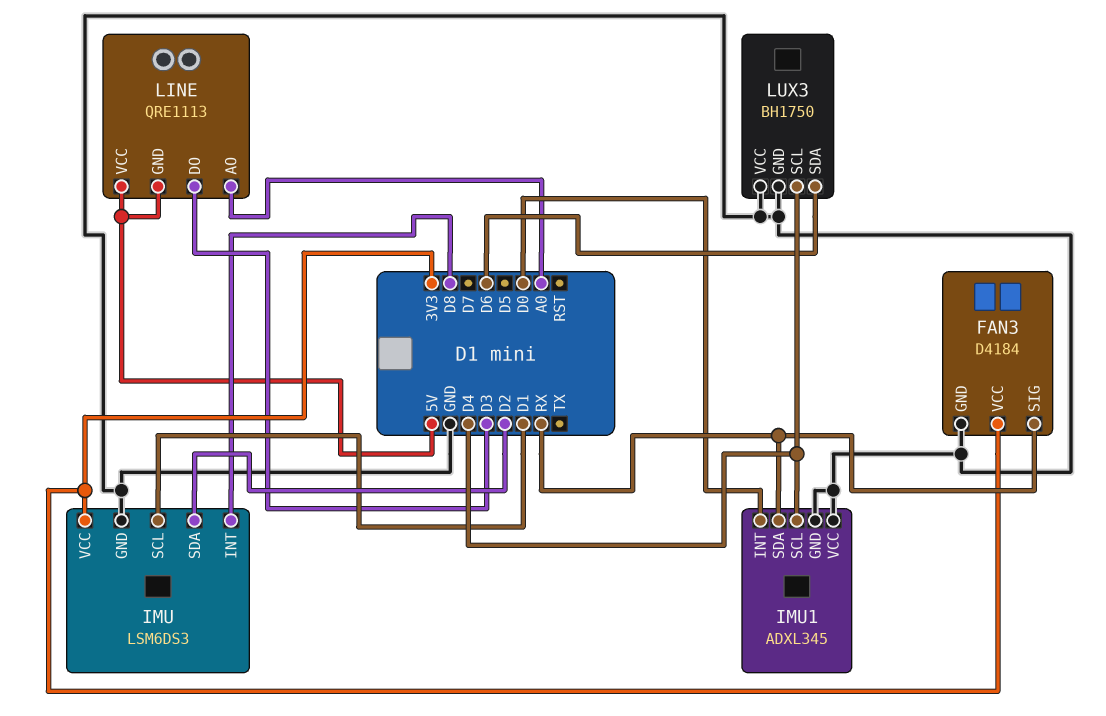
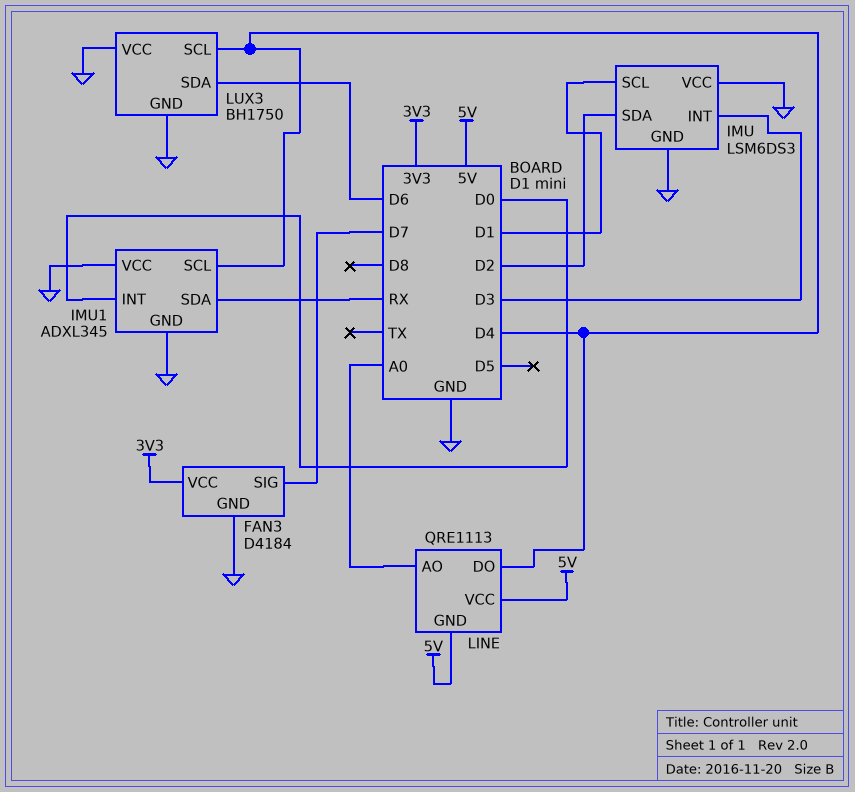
FAN3 pin SIG: RX -> D7
IMU pin INT: D8 -> D3
IMU pin VCC: 3V3 -> GND
LINE pin DO: D3 -> D4

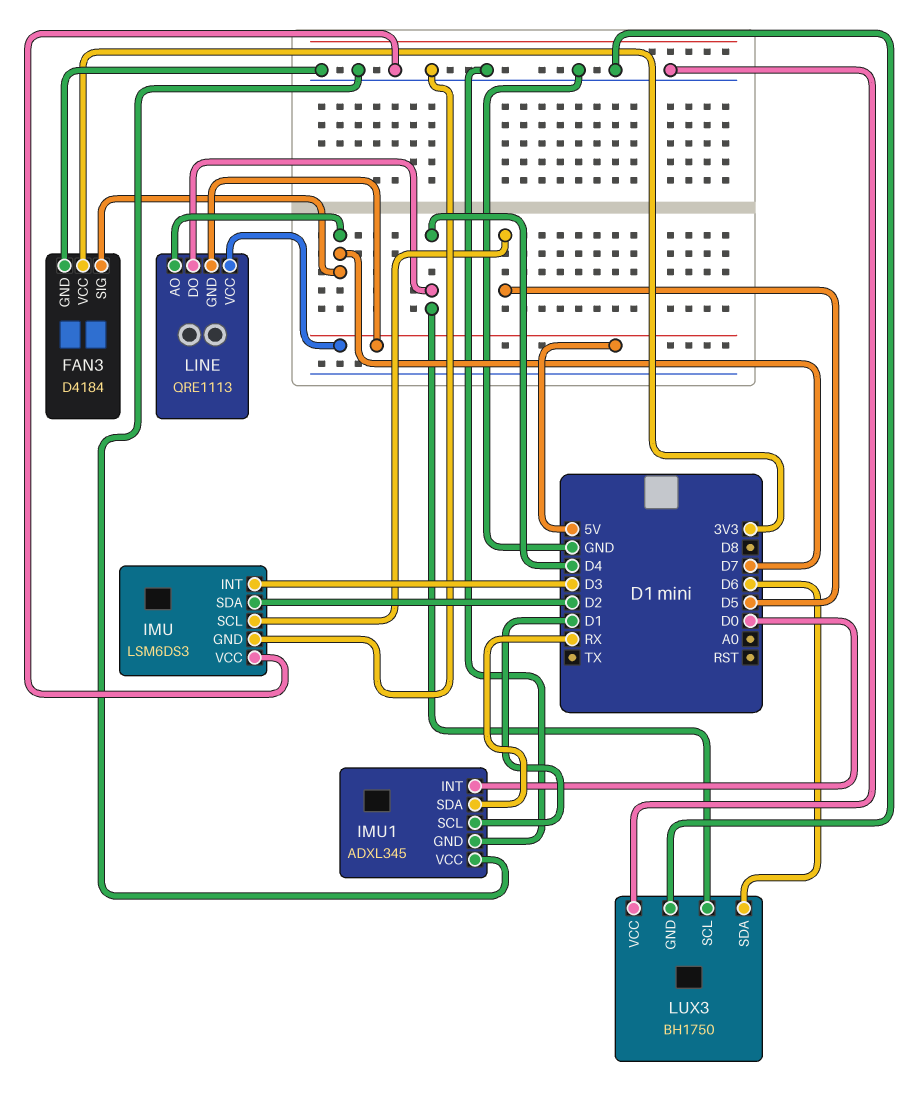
IMU pin SCL: D1 -> D5
IMU1 pin SCL: D4 -> D1
LINE pin AO: A0 -> D7

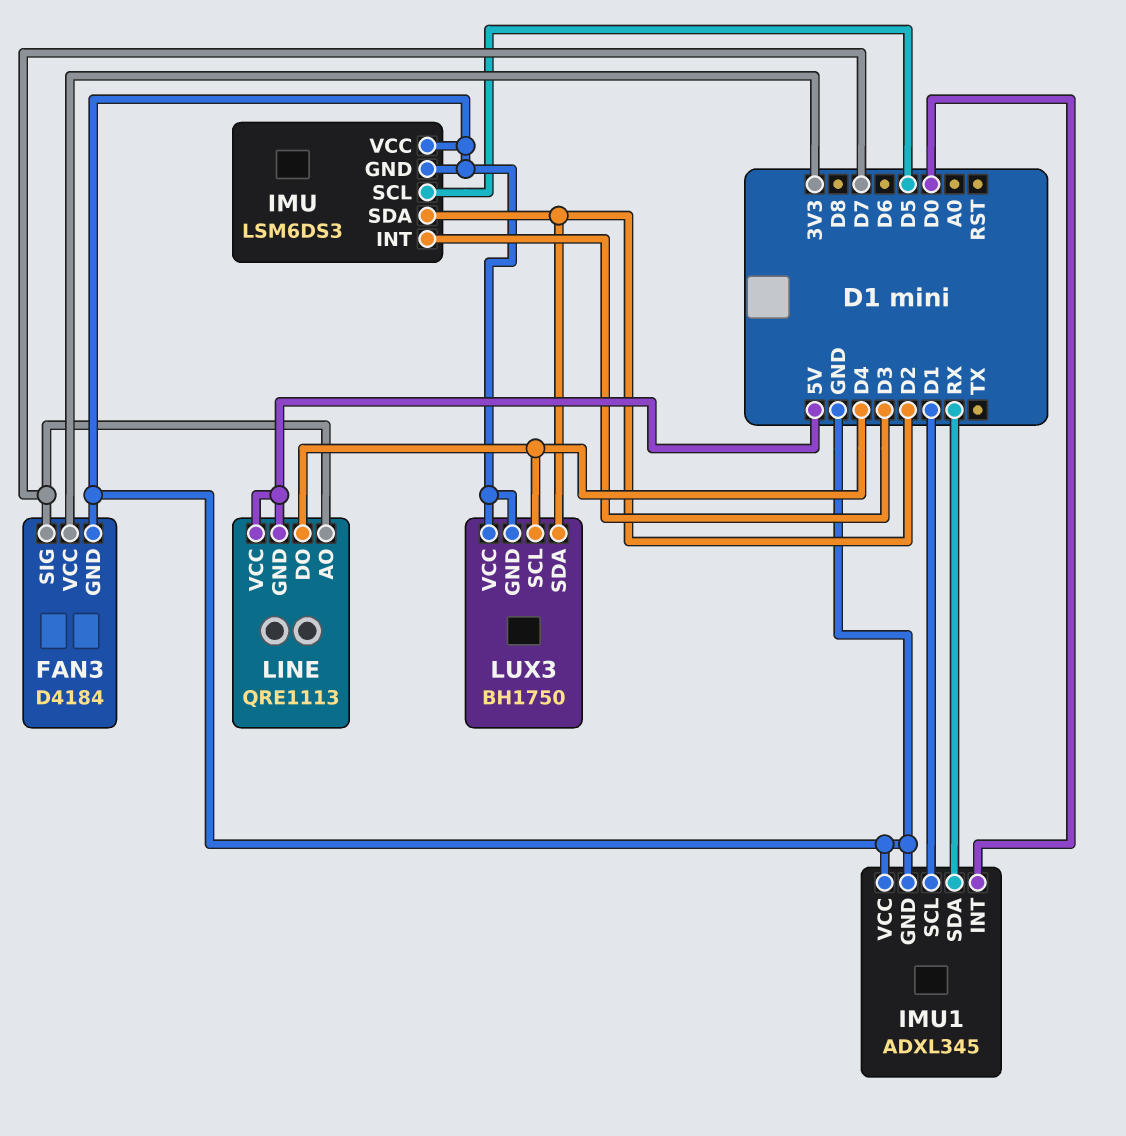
LUX3 pin SDA: D6 -> D2

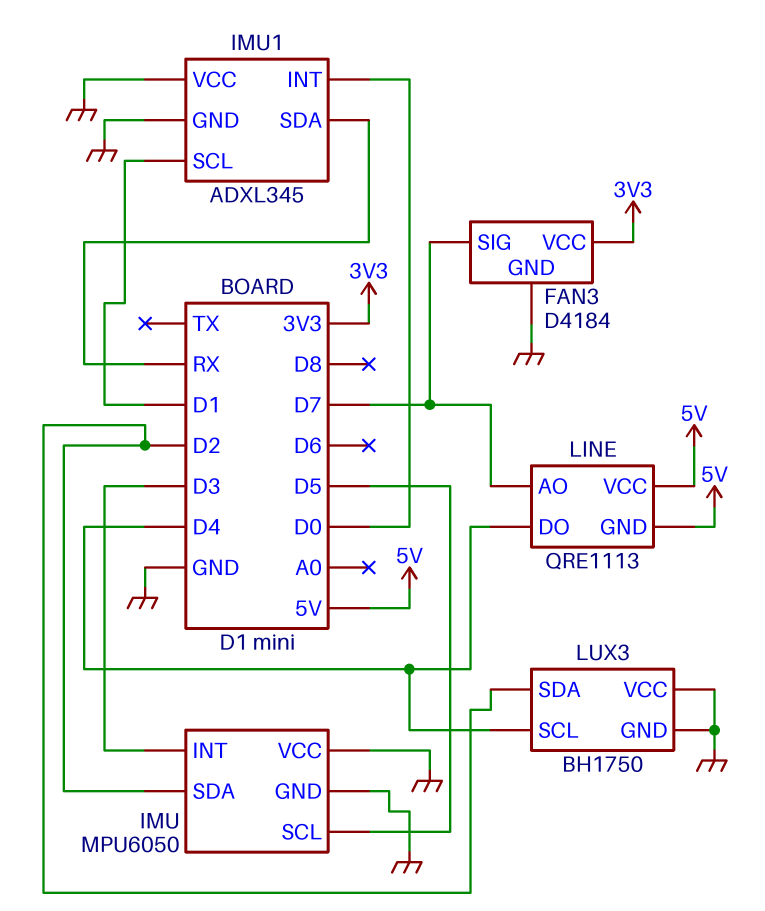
IMU: LSM6DS3 -> MPU6050

